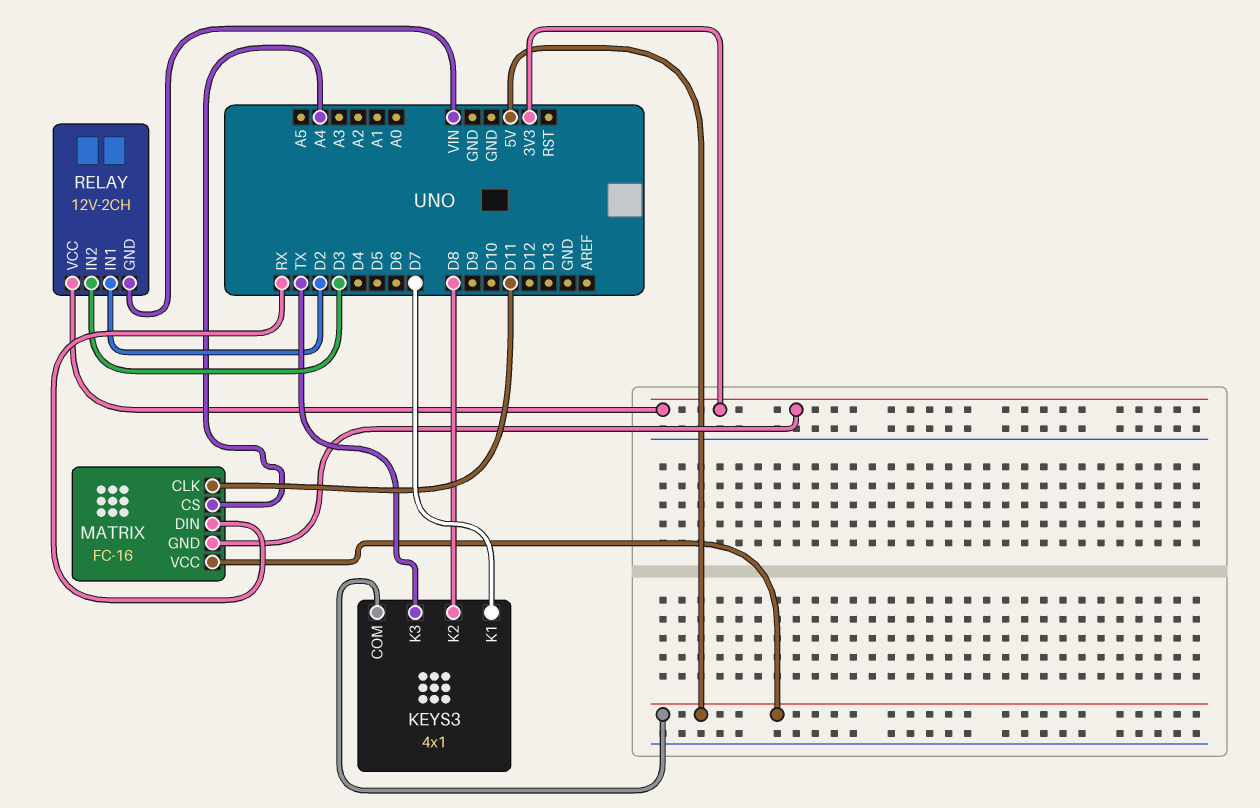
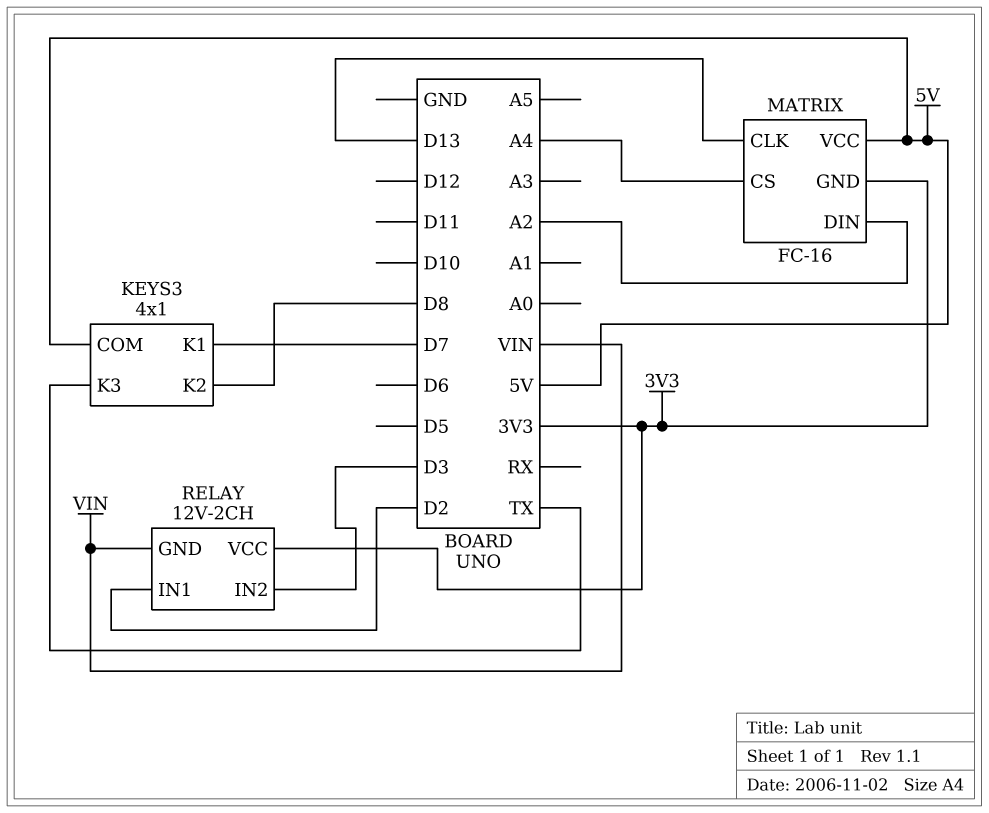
MATRIX pin CLK: D11 -> D13
MATRIX pin DIN: RX -> A2

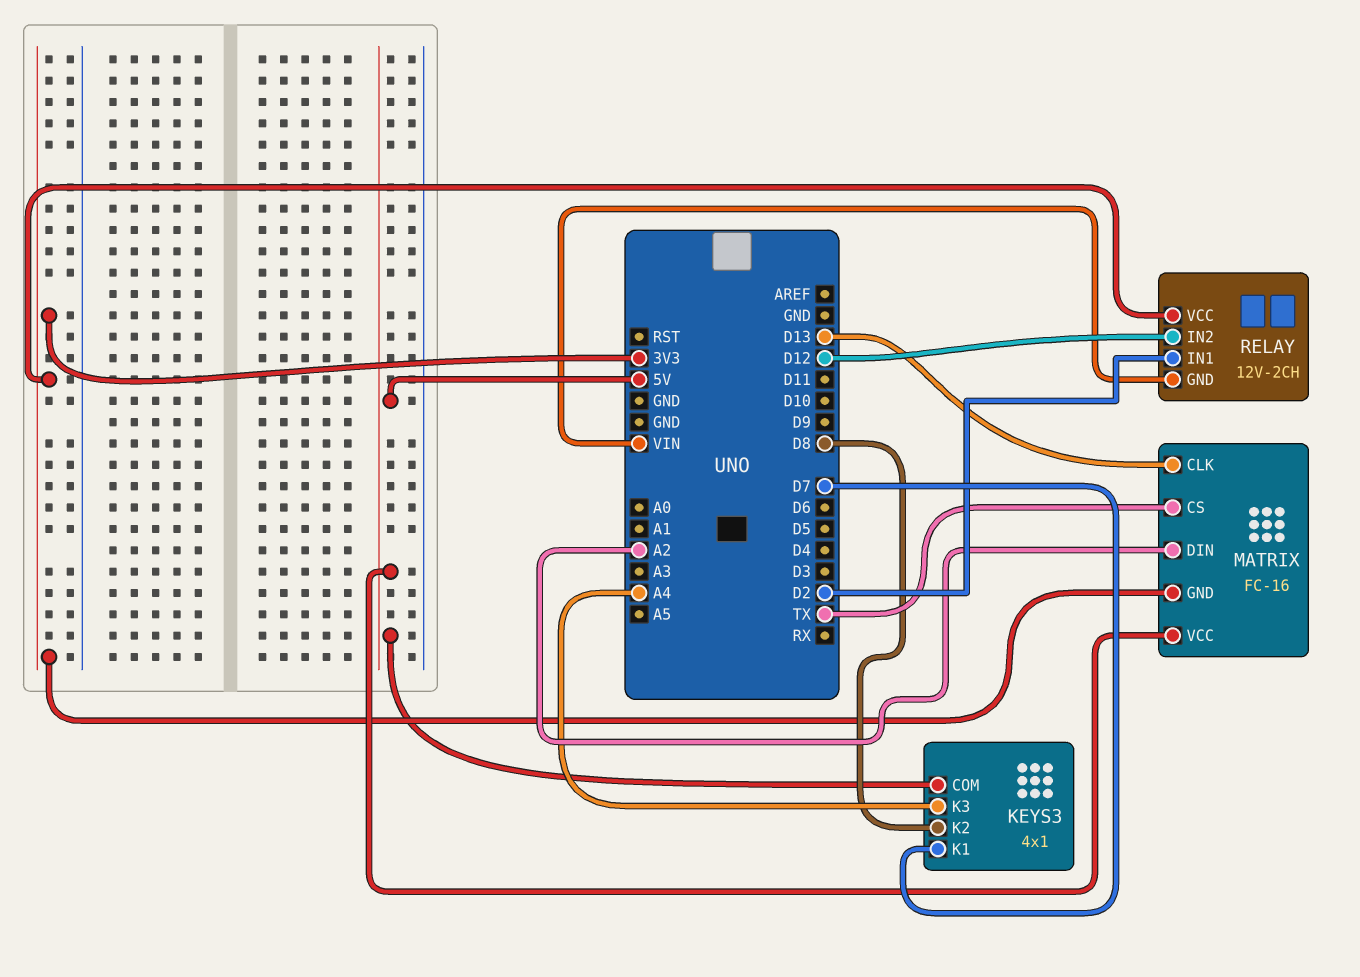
KEYS3 pin K3: TX -> A4
MATRIX pin CS: A4 -> TX
RELAY pin IN2: D3 -> D12

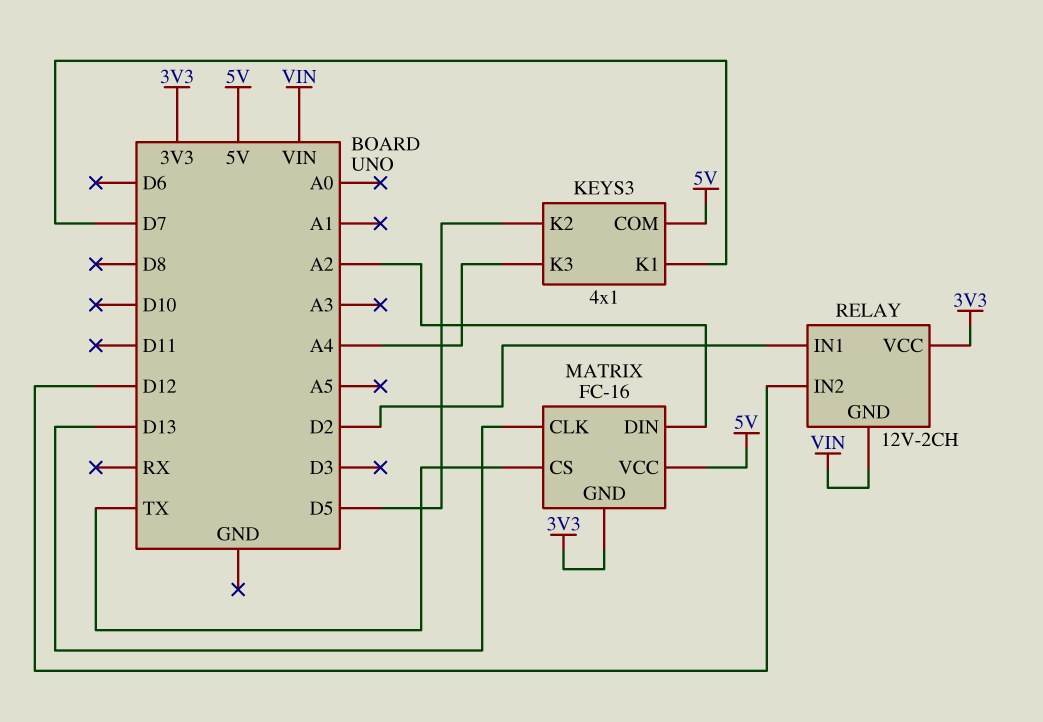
KEYS3 pin K2: D8 -> D5

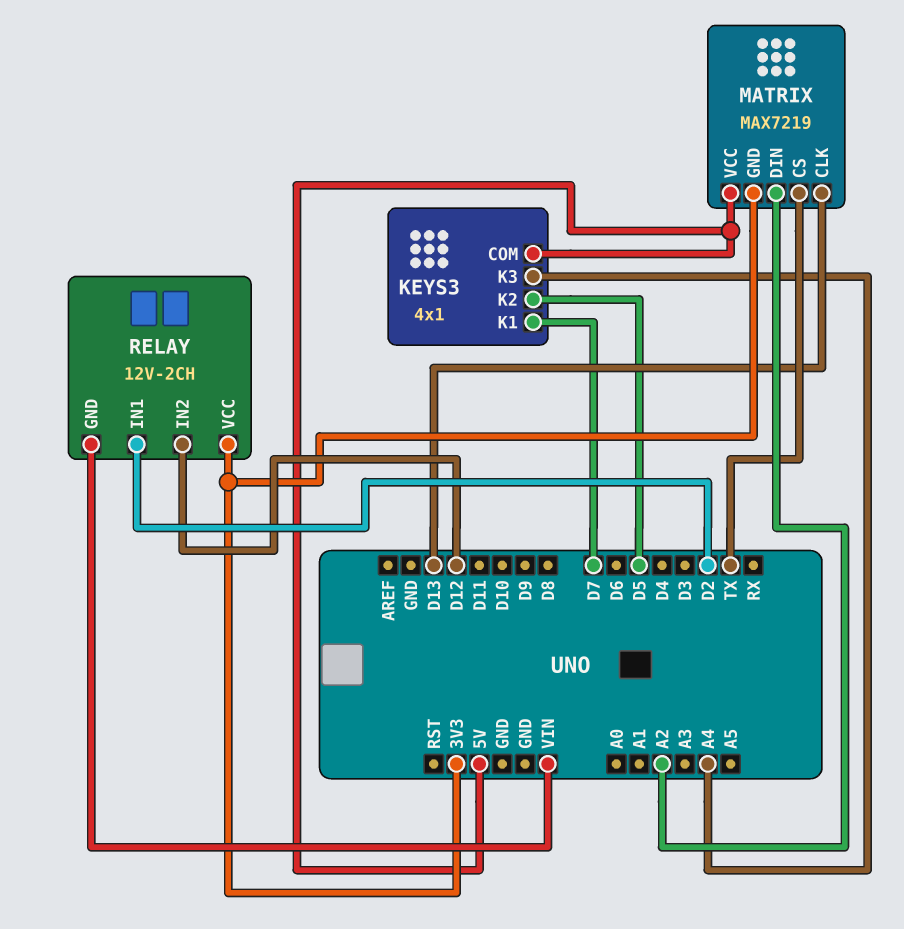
MATRIX: FC-16 -> MAX7219

